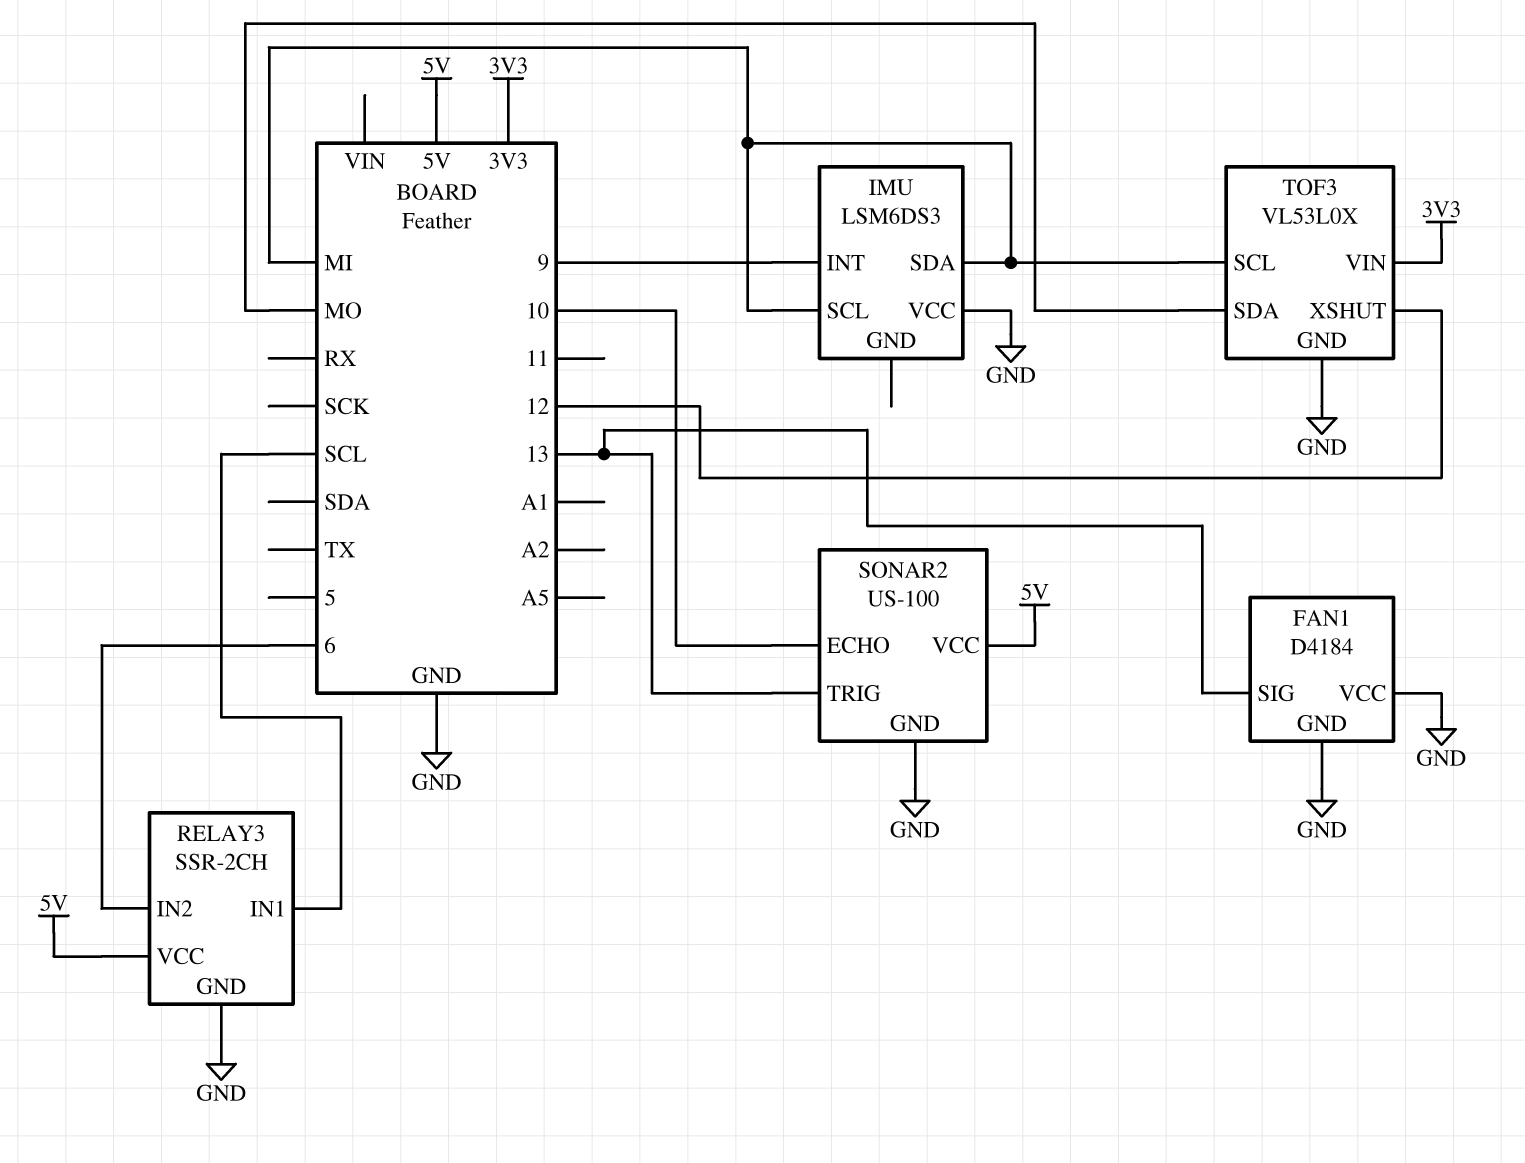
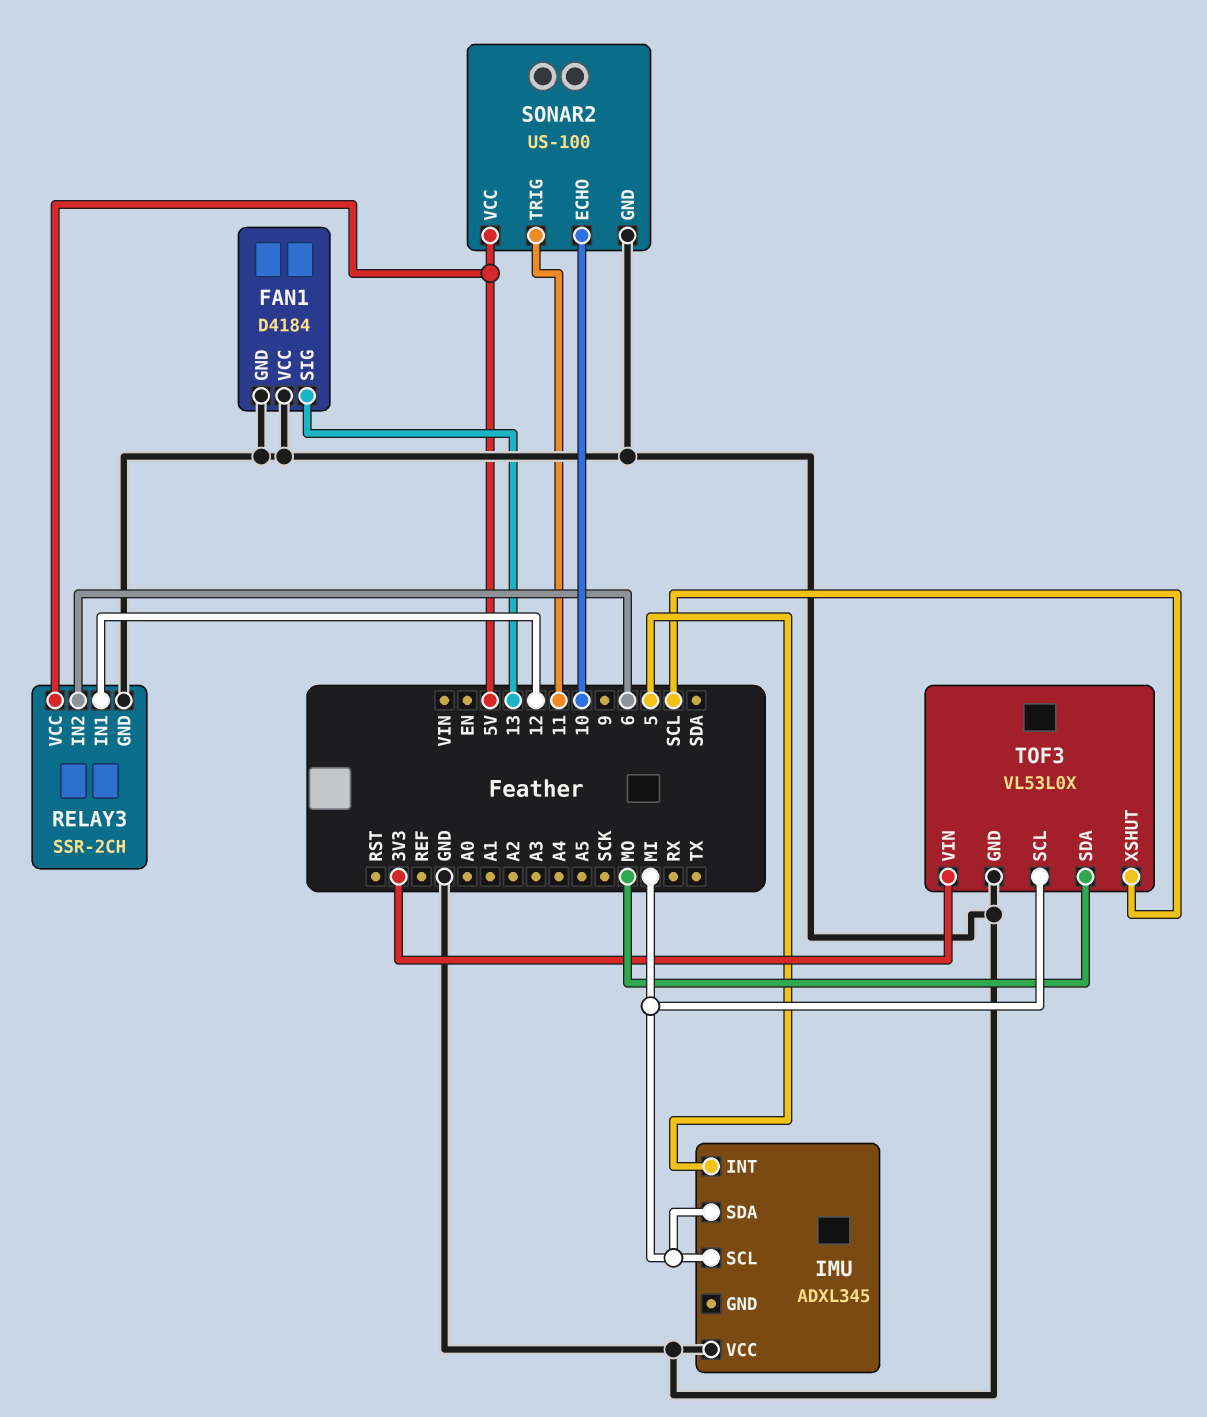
IMU: LSM6DS3 -> ADXL345
IMU pin INT: 9 -> 5
RELAY3 pin IN1: SCL -> 12
SONAR2 pin TRIG: 13 -> 11
TOF3 pin XSHUT: 12 -> SCL

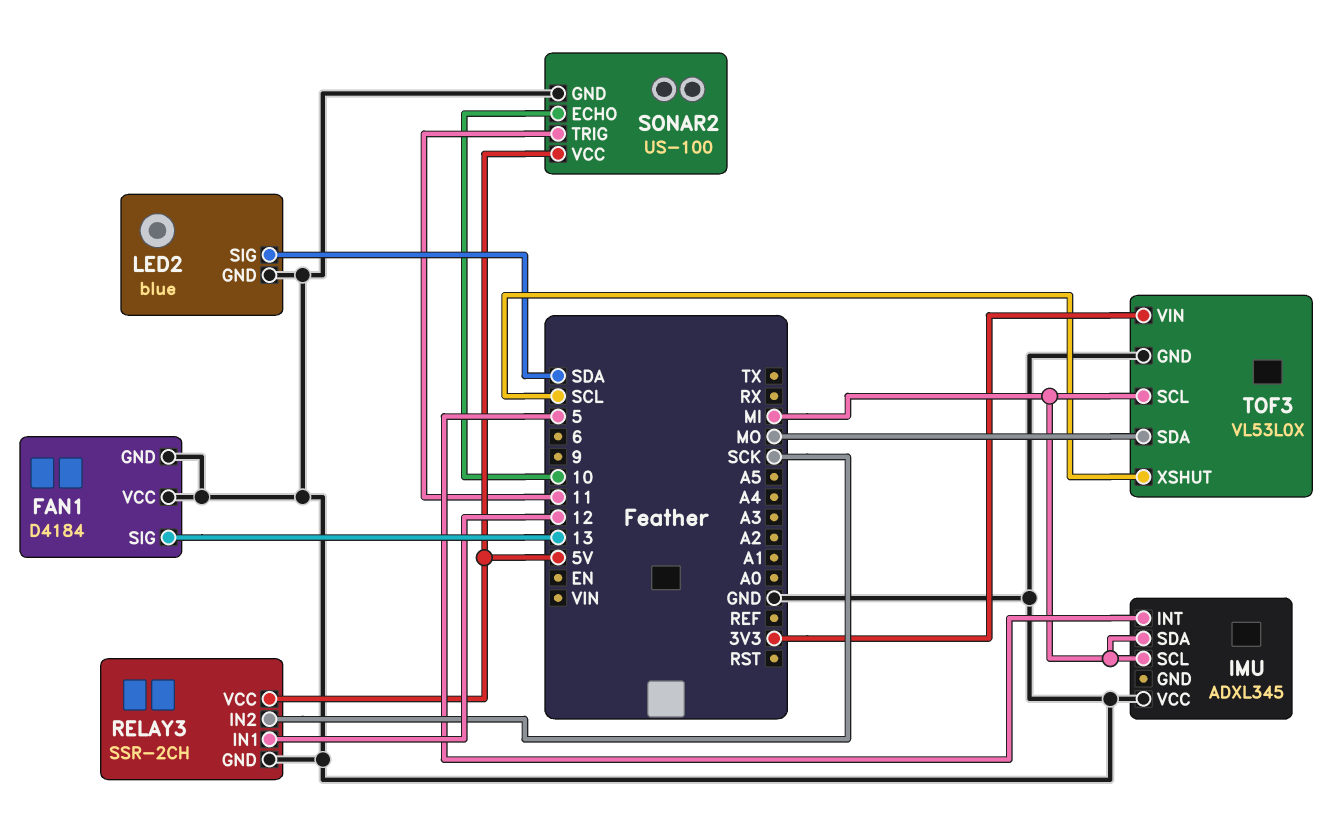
LED2: none -> blue
LED2 pin GND: none -> GND
LED2 pin SIG: none -> SDA
RELAY3 pin IN2: 6 -> SCK

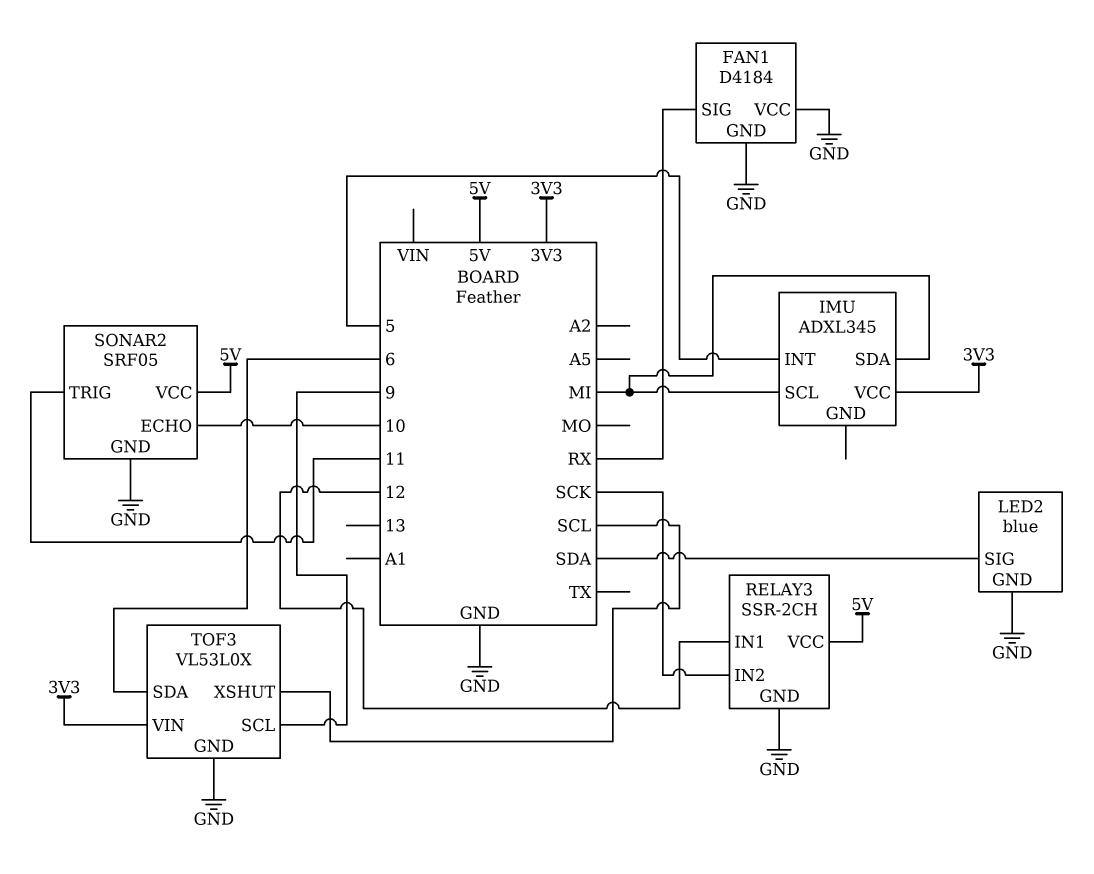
FAN1 pin SIG: 13 -> RX
IMU pin VCC: GND -> 3V3
SONAR2: US-100 -> SRF05
TOF3 pin SCL: MI -> 9
TOF3 pin SDA: MO -> 6

